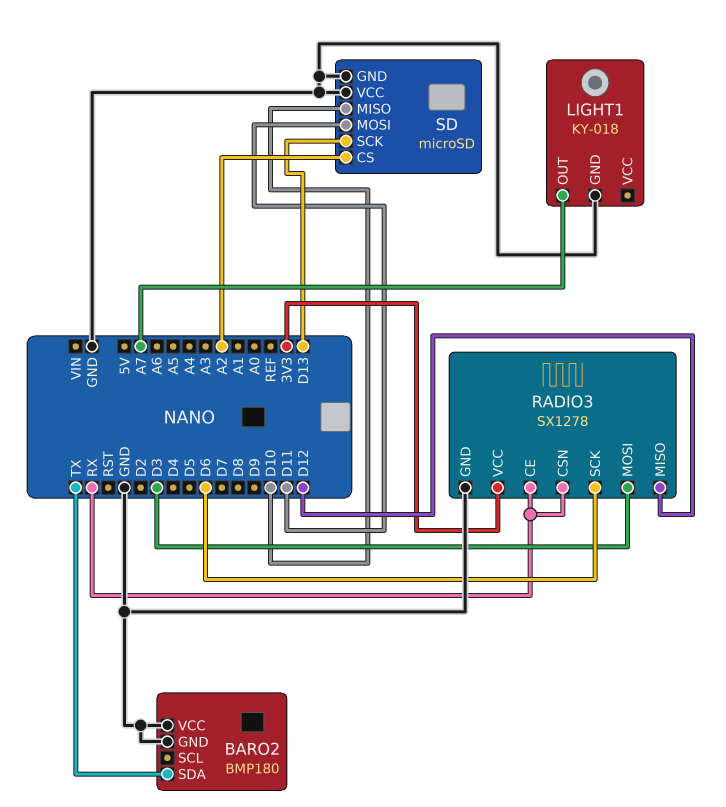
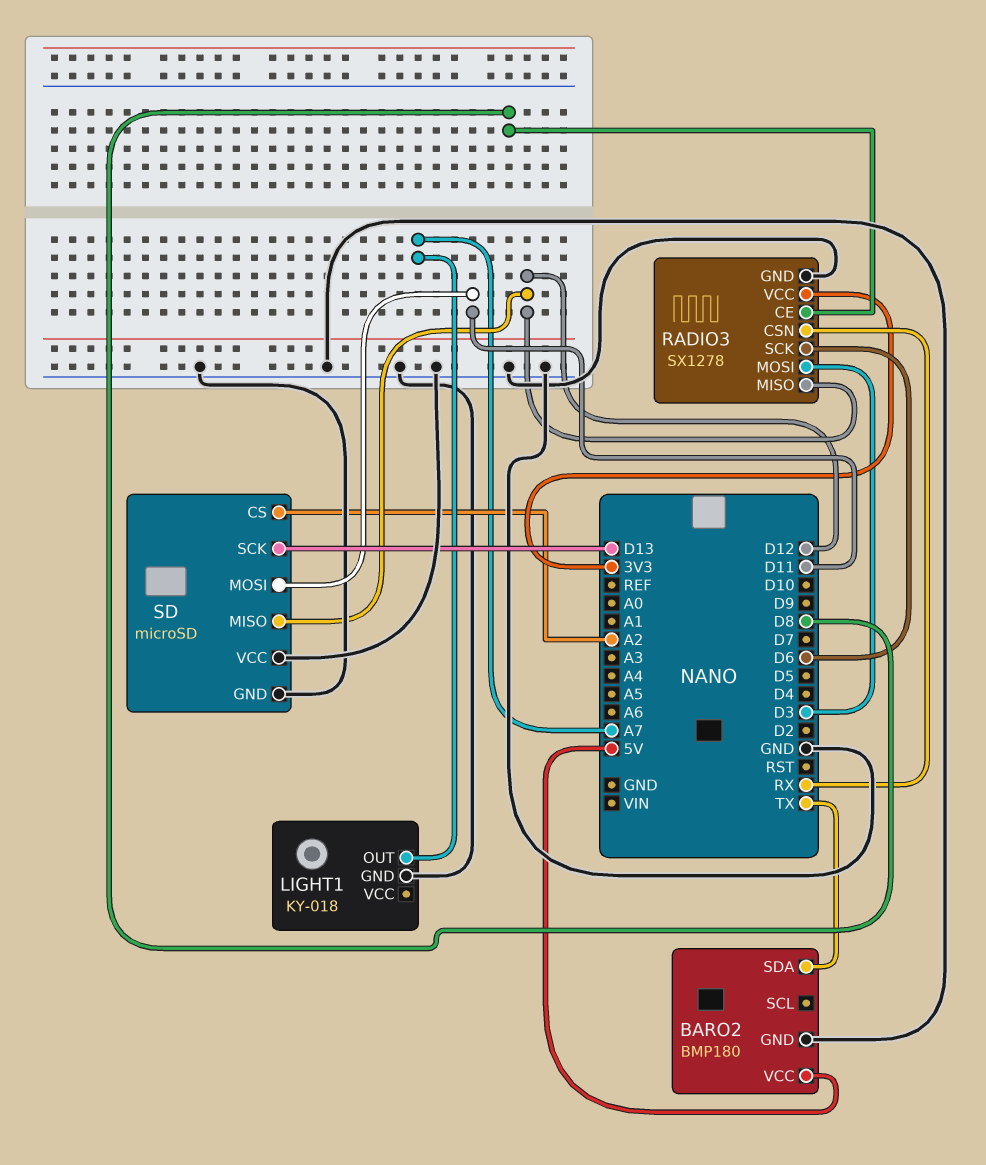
BARO2 pin VCC: GND -> 5V
RADIO3 pin CE: RX -> D8
SD pin MISO: D10 -> D12

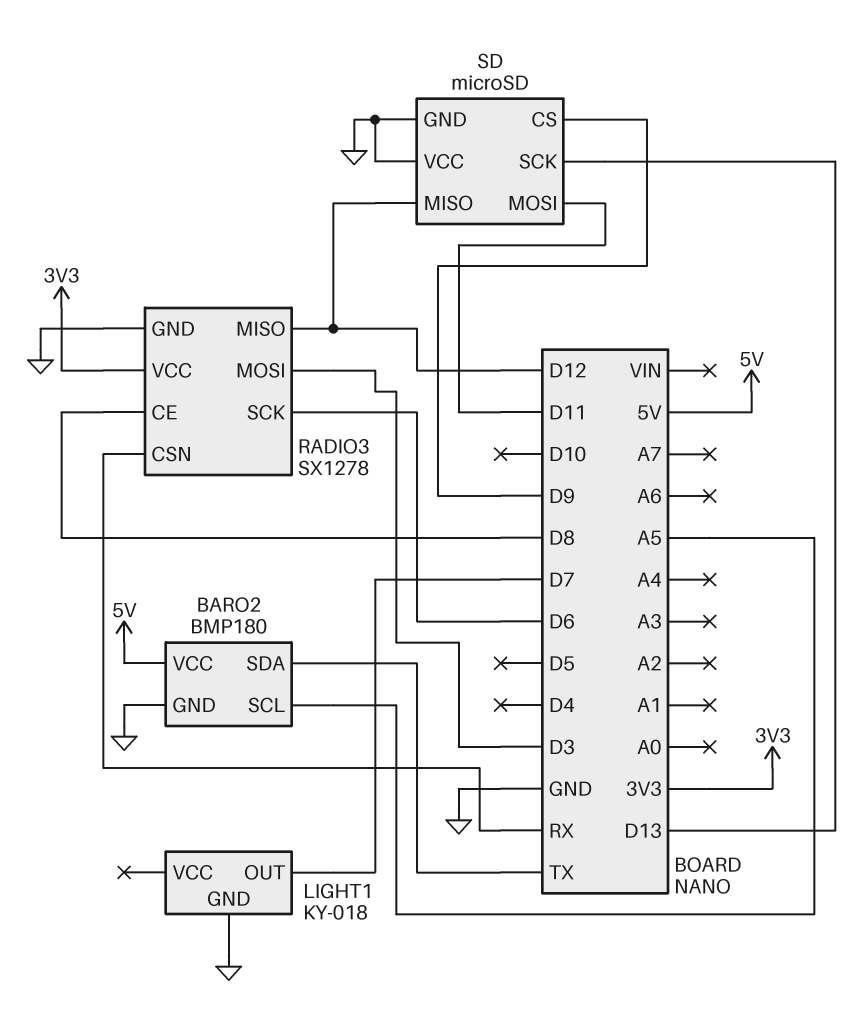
BARO2 pin SCL: none -> A5
LIGHT1 pin OUT: A7 -> D7
SD pin CS: A2 -> D9

